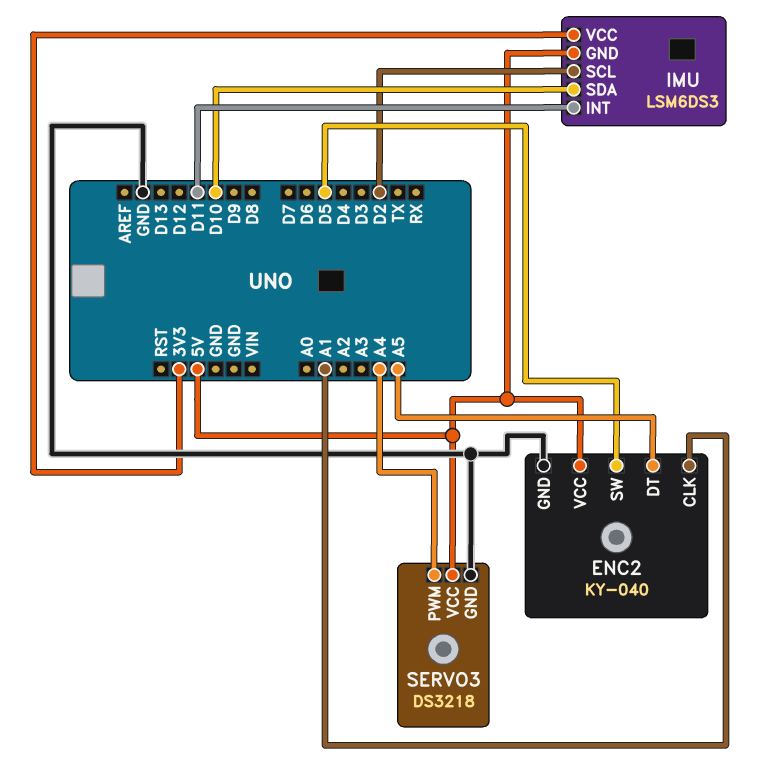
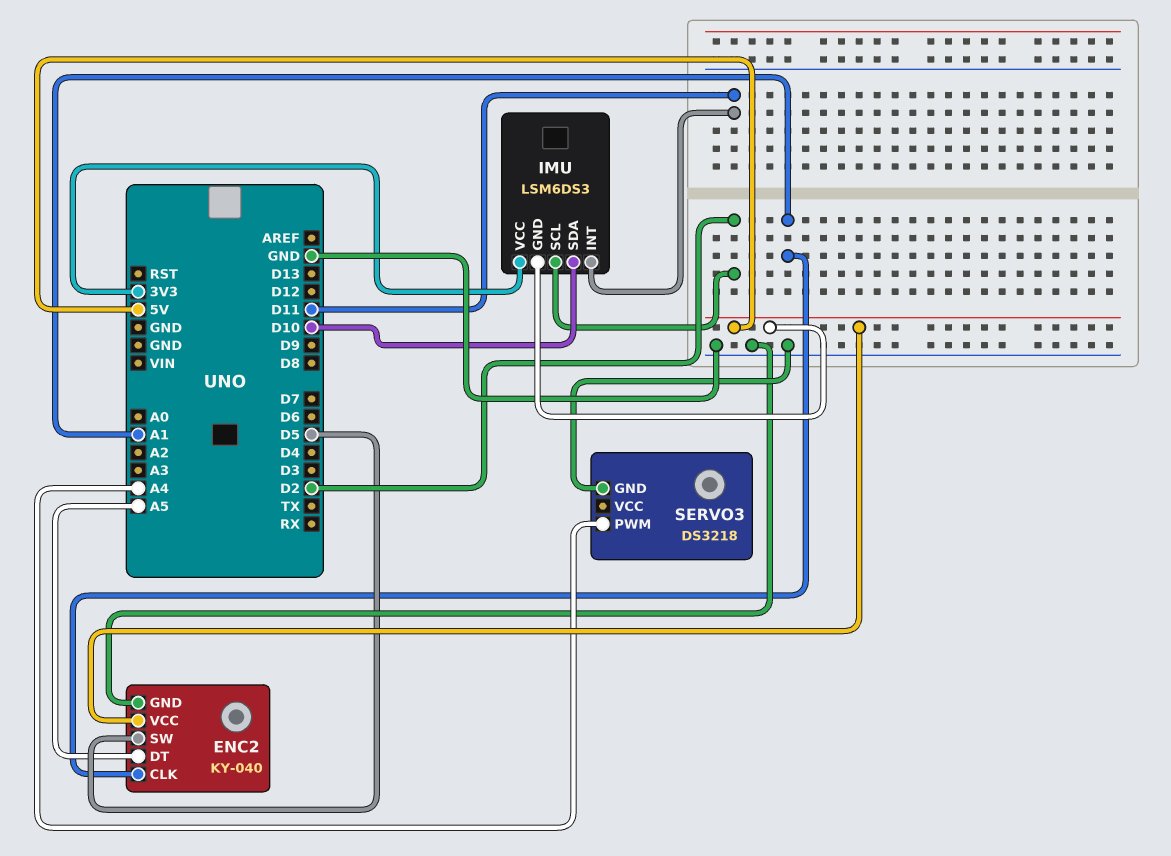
SERVO3 pin VCC: 5V -> none

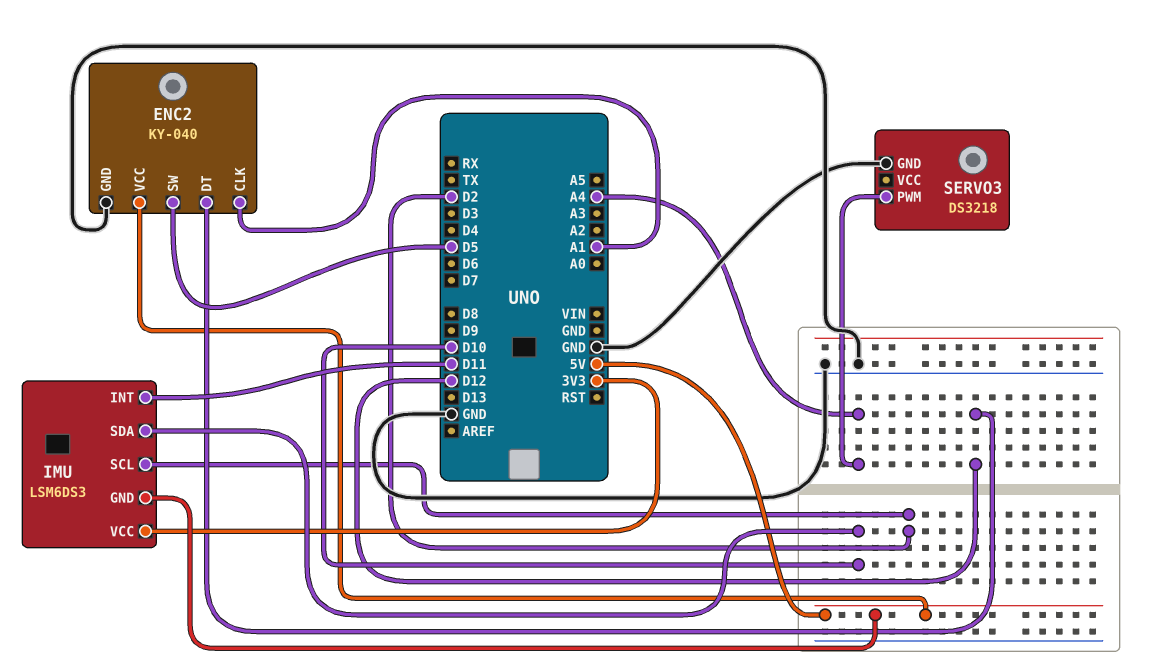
ENC2 pin DT: A5 -> D12

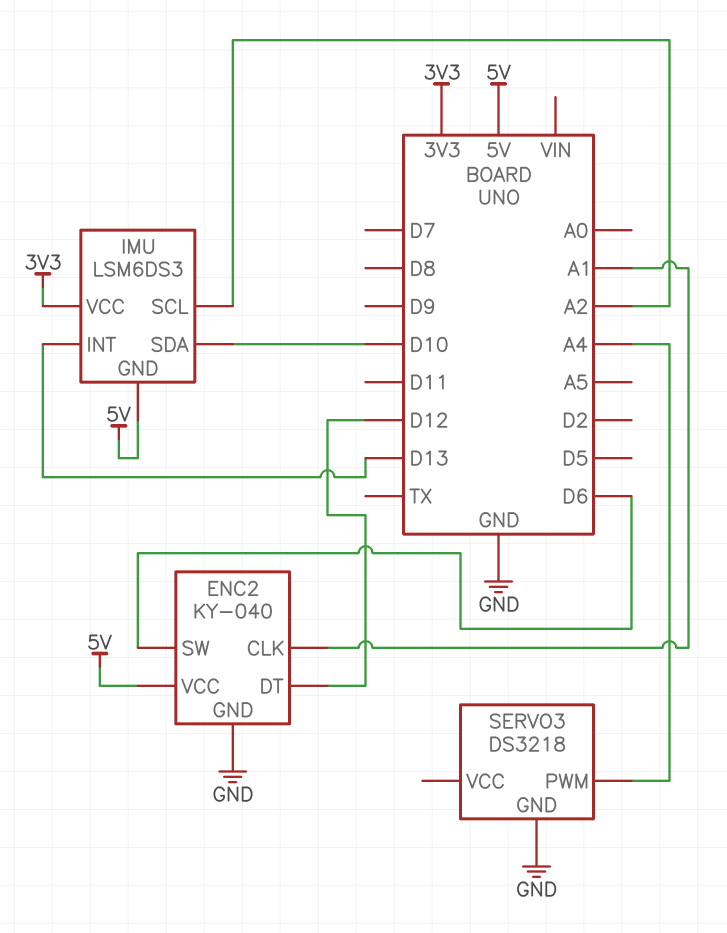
ENC2 pin SW: D5 -> D6
IMU pin INT: D11 -> D13
IMU pin SCL: D2 -> A2

